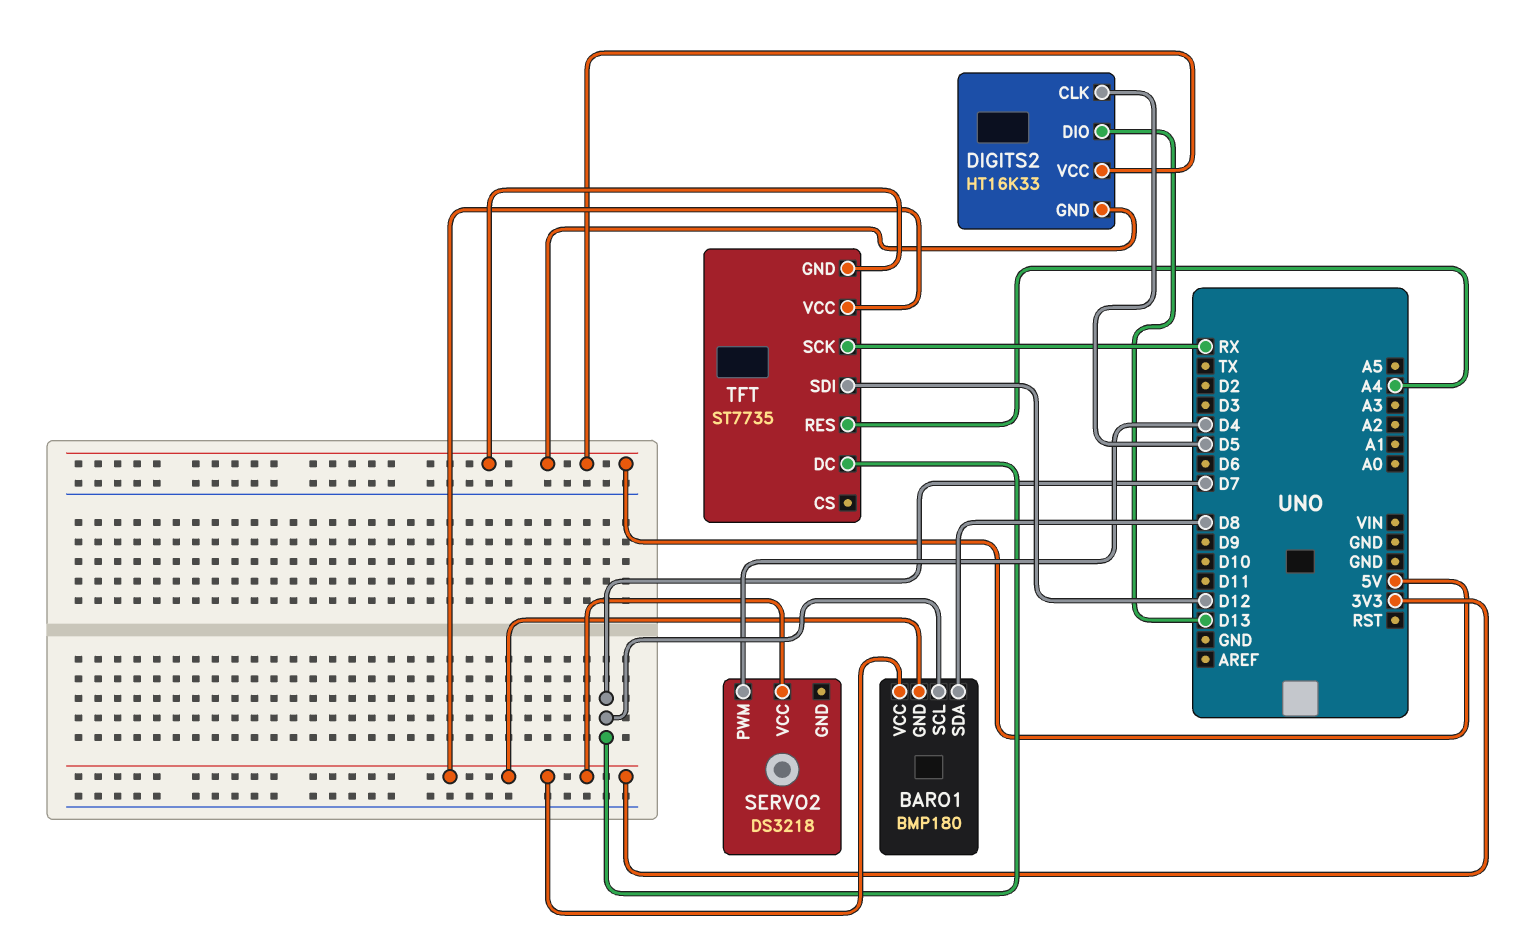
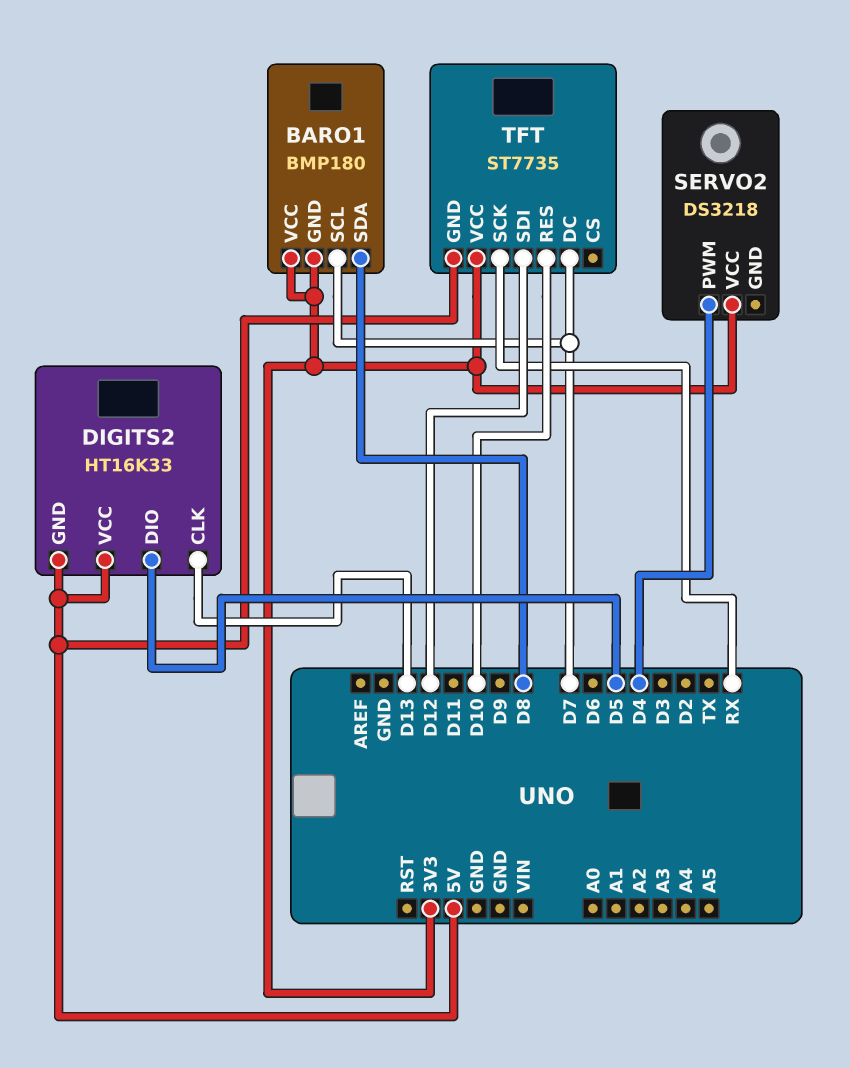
DIGITS2 pin CLK: D5 -> D13
DIGITS2 pin DIO: D13 -> D5
TFT pin RES: A4 -> D10

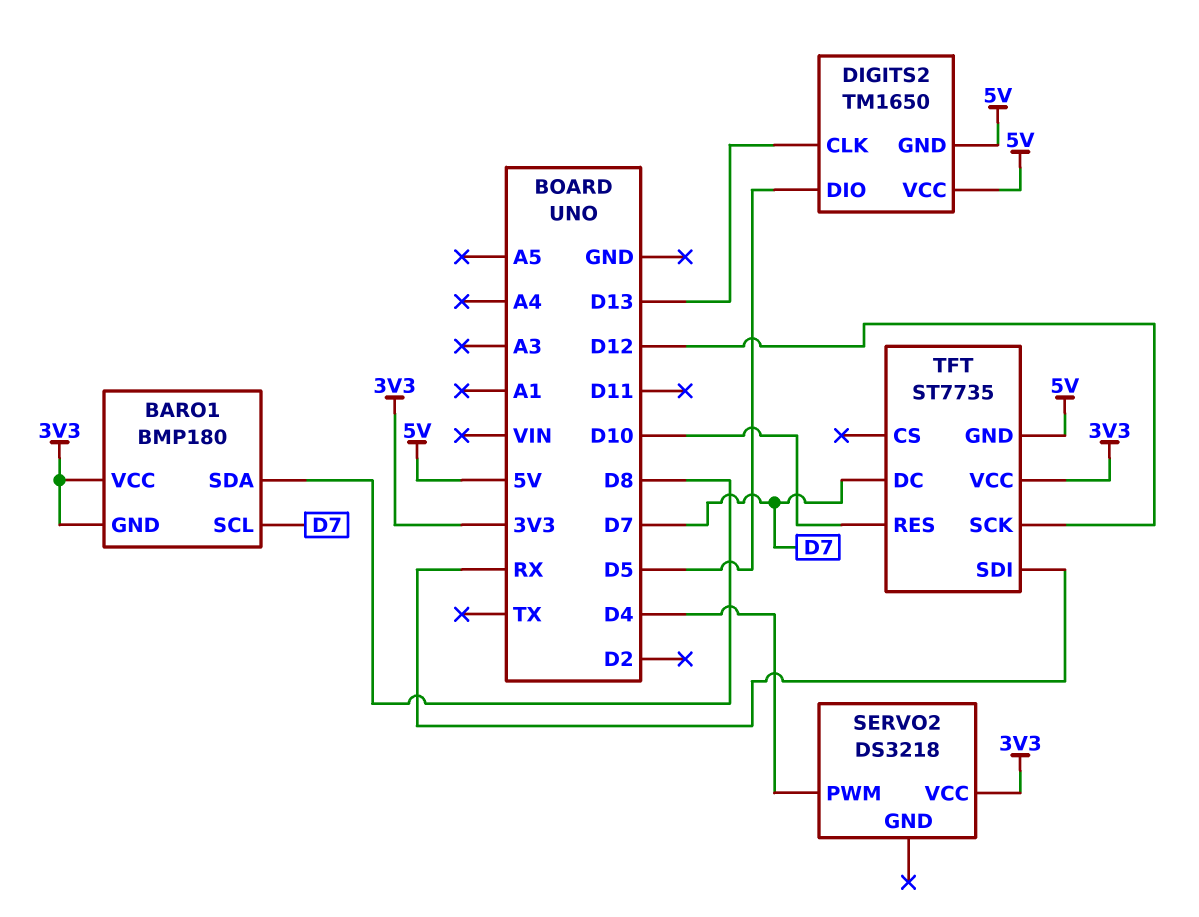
DIGITS2: HT16K33 -> TM1650
TFT pin SCK: RX -> D12
TFT pin SDI: D12 -> RX

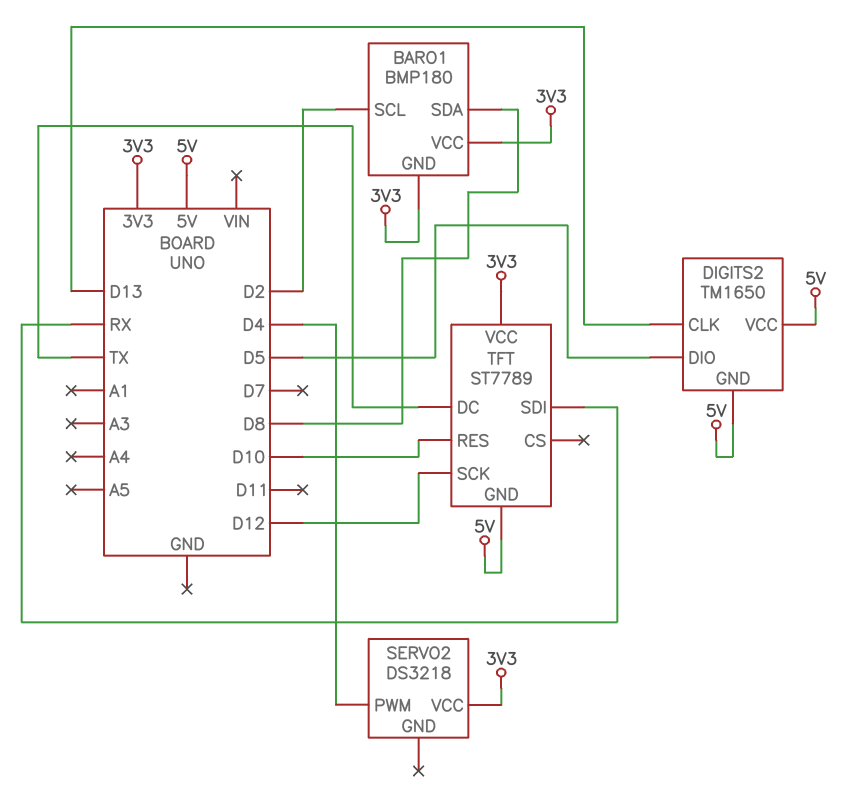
BARO1 pin SCL: D7 -> D2
TFT: ST7735 -> ST7789
TFT pin DC: D7 -> TX

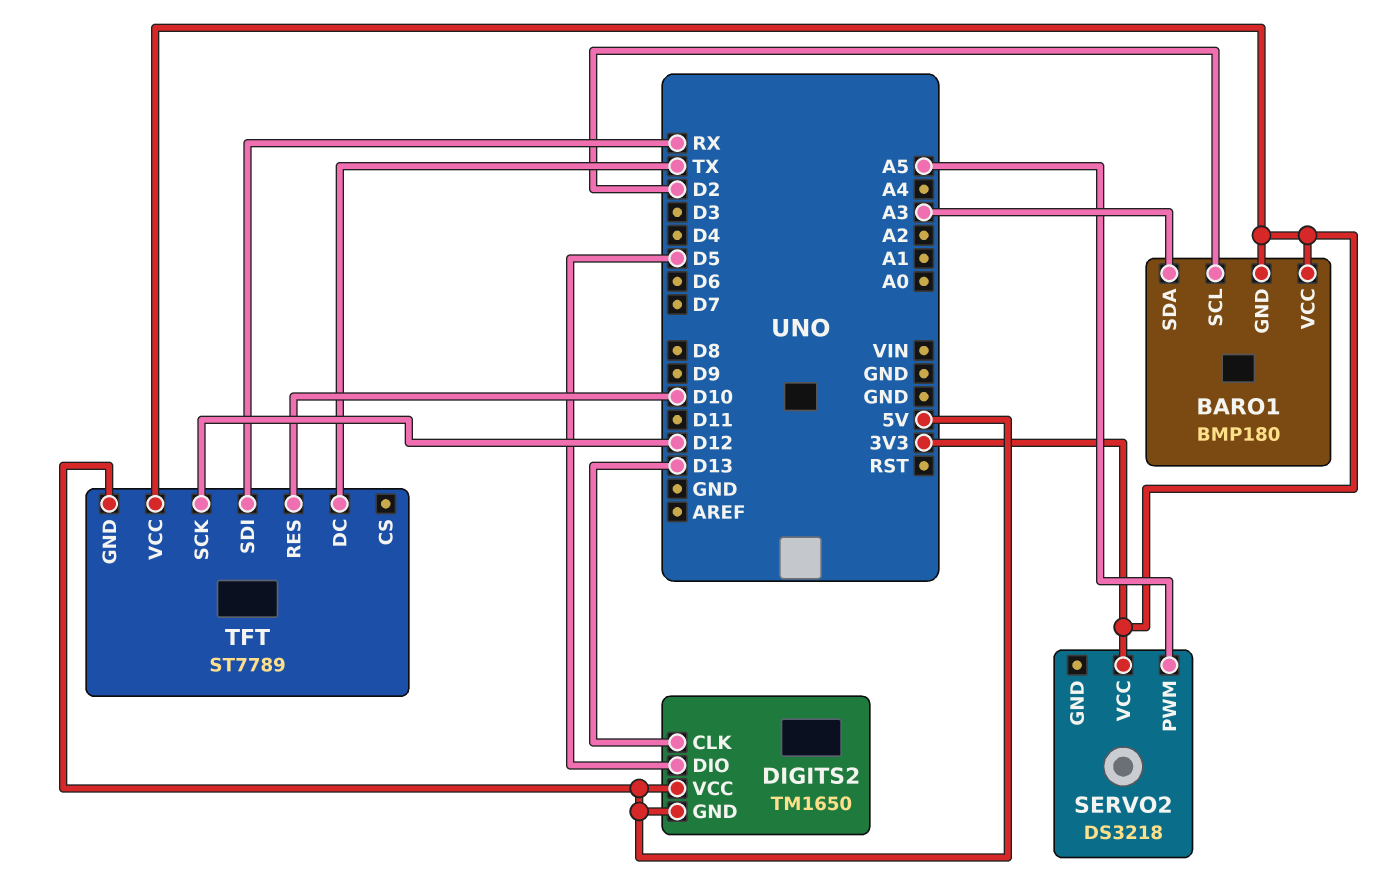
BARO1 pin SDA: D8 -> A3
SERVO2 pin PWM: D4 -> A5

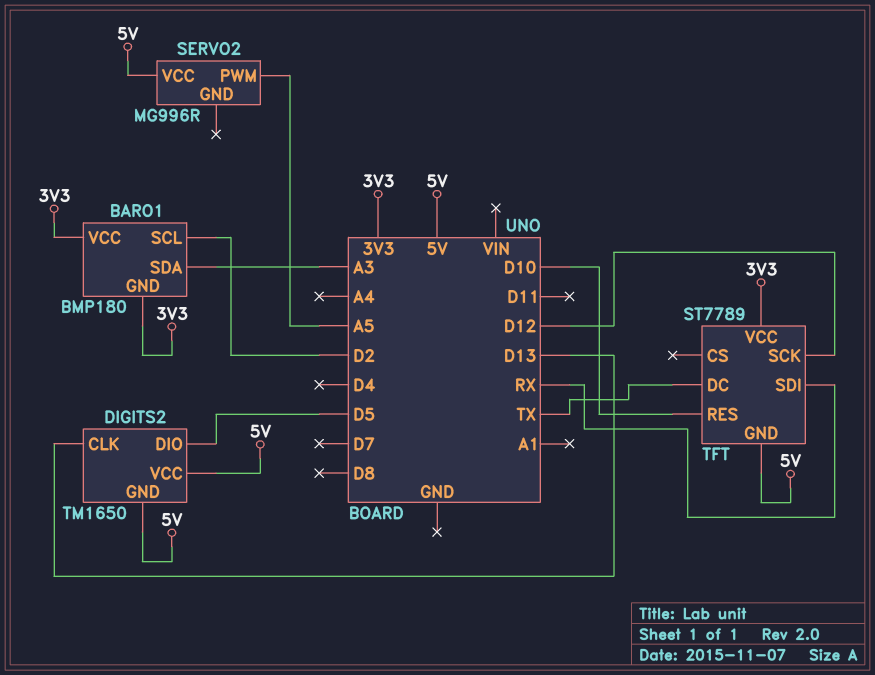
SERVO2: DS3218 -> MG996R
SERVO2 pin VCC: 3V3 -> 5V

